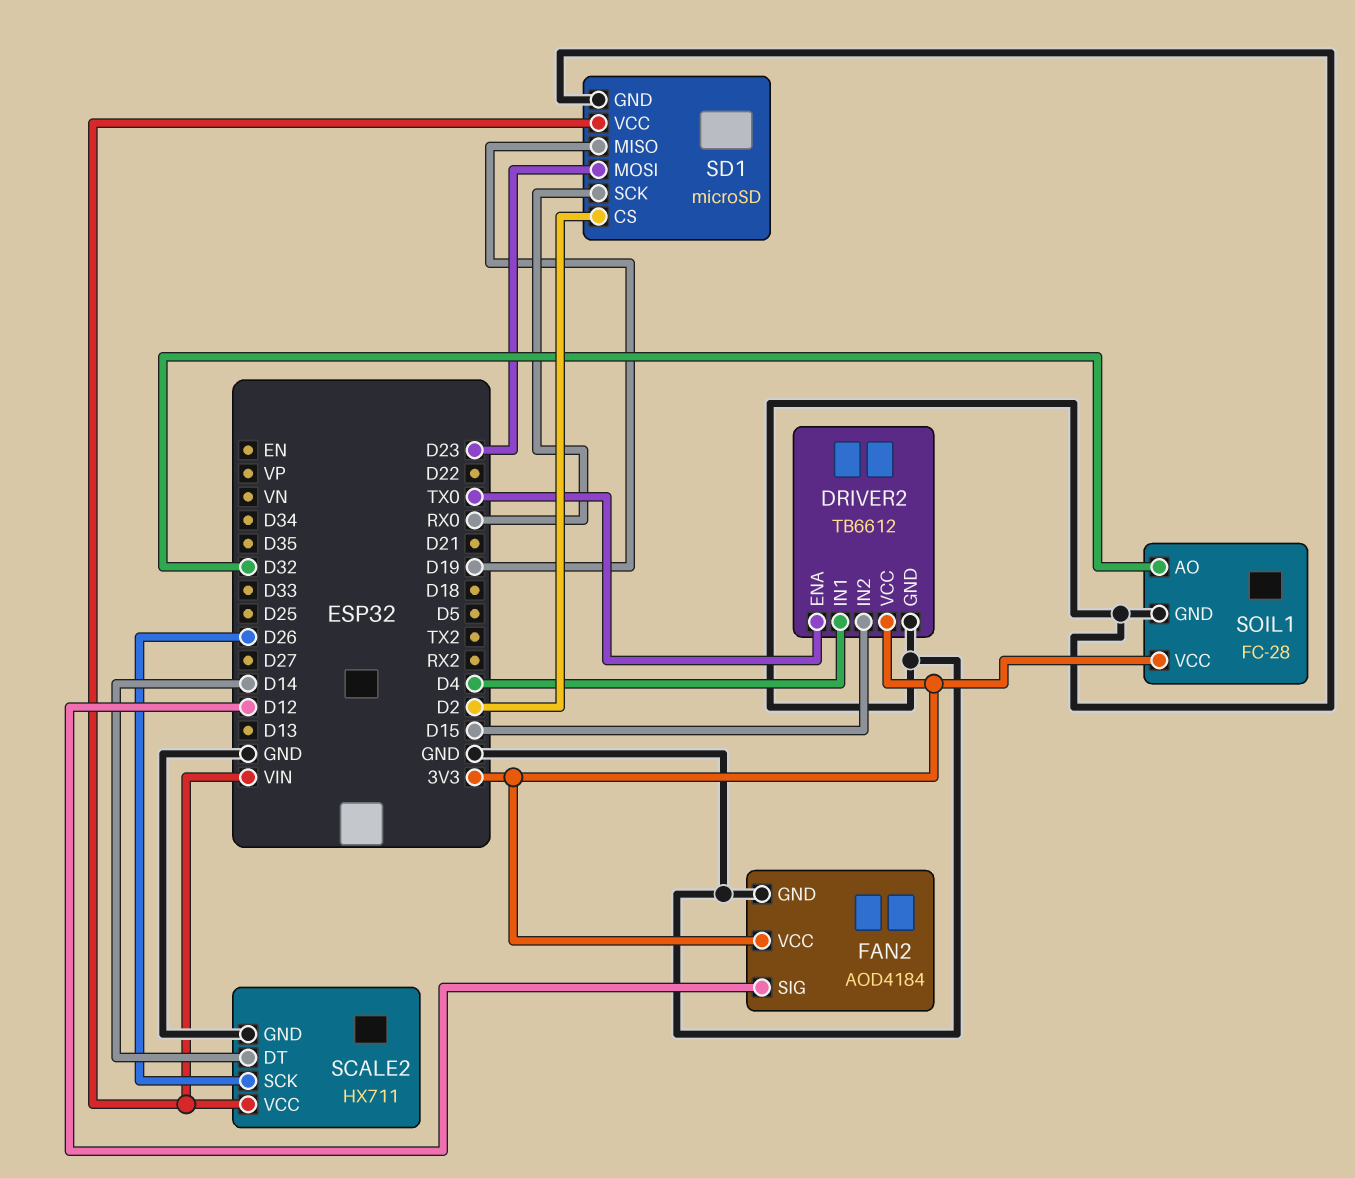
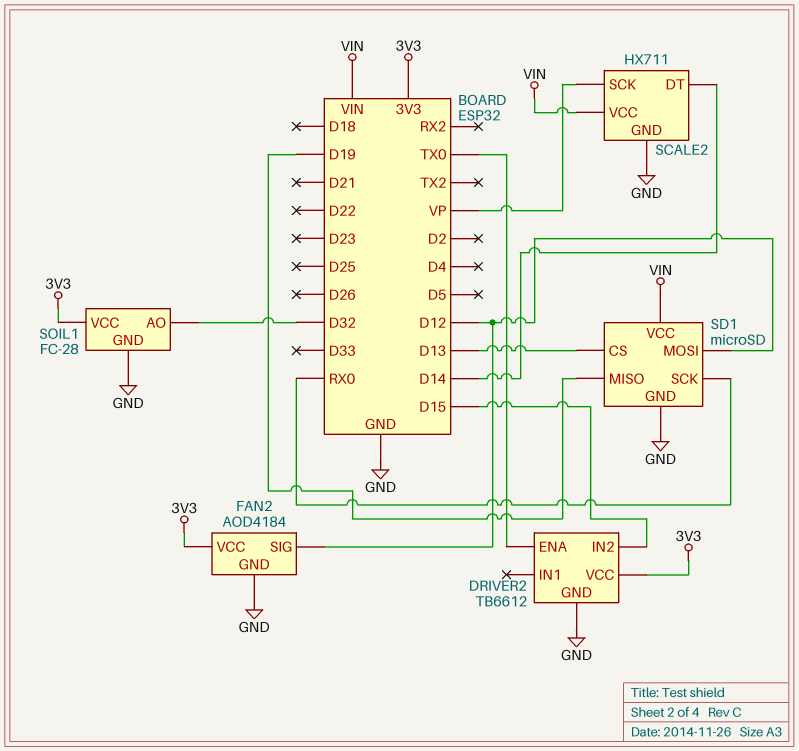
DRIVER2 pin IN1: D4 -> none
SCALE2 pin SCK: D26 -> VP
SD1 pin CS: D2 -> D13
SD1 pin MOSI: D23 -> D12

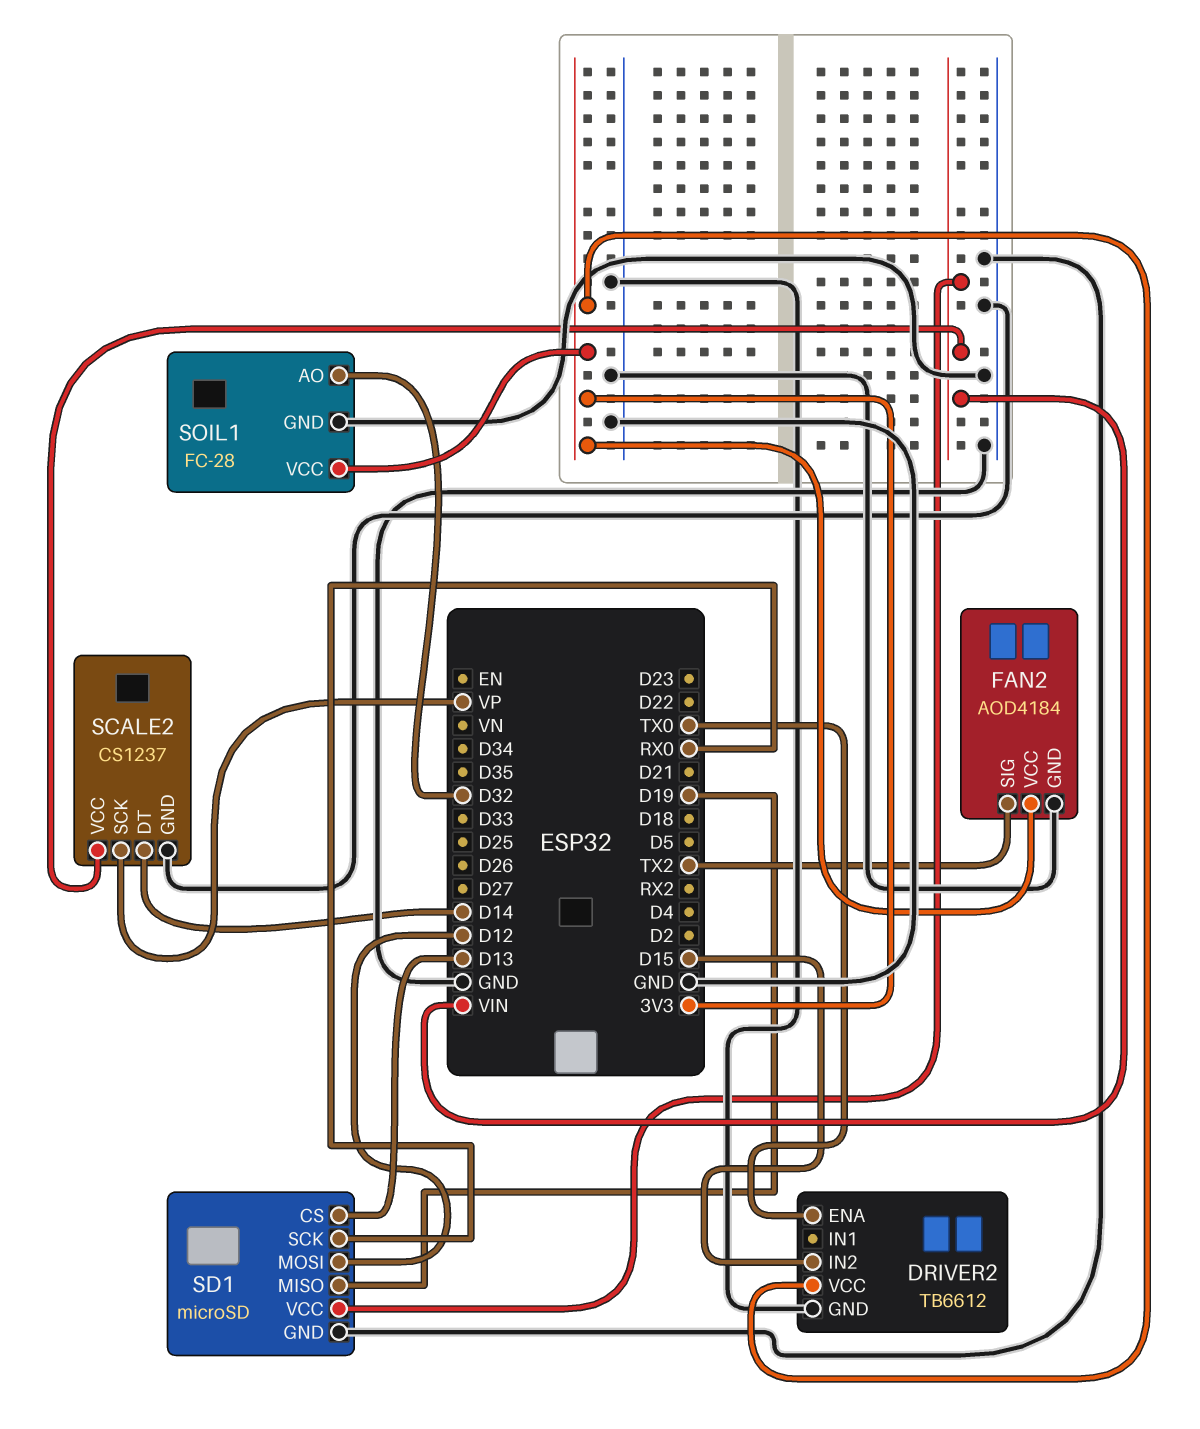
FAN2 pin SIG: D12 -> TX2
SCALE2: HX711 -> CS1237

